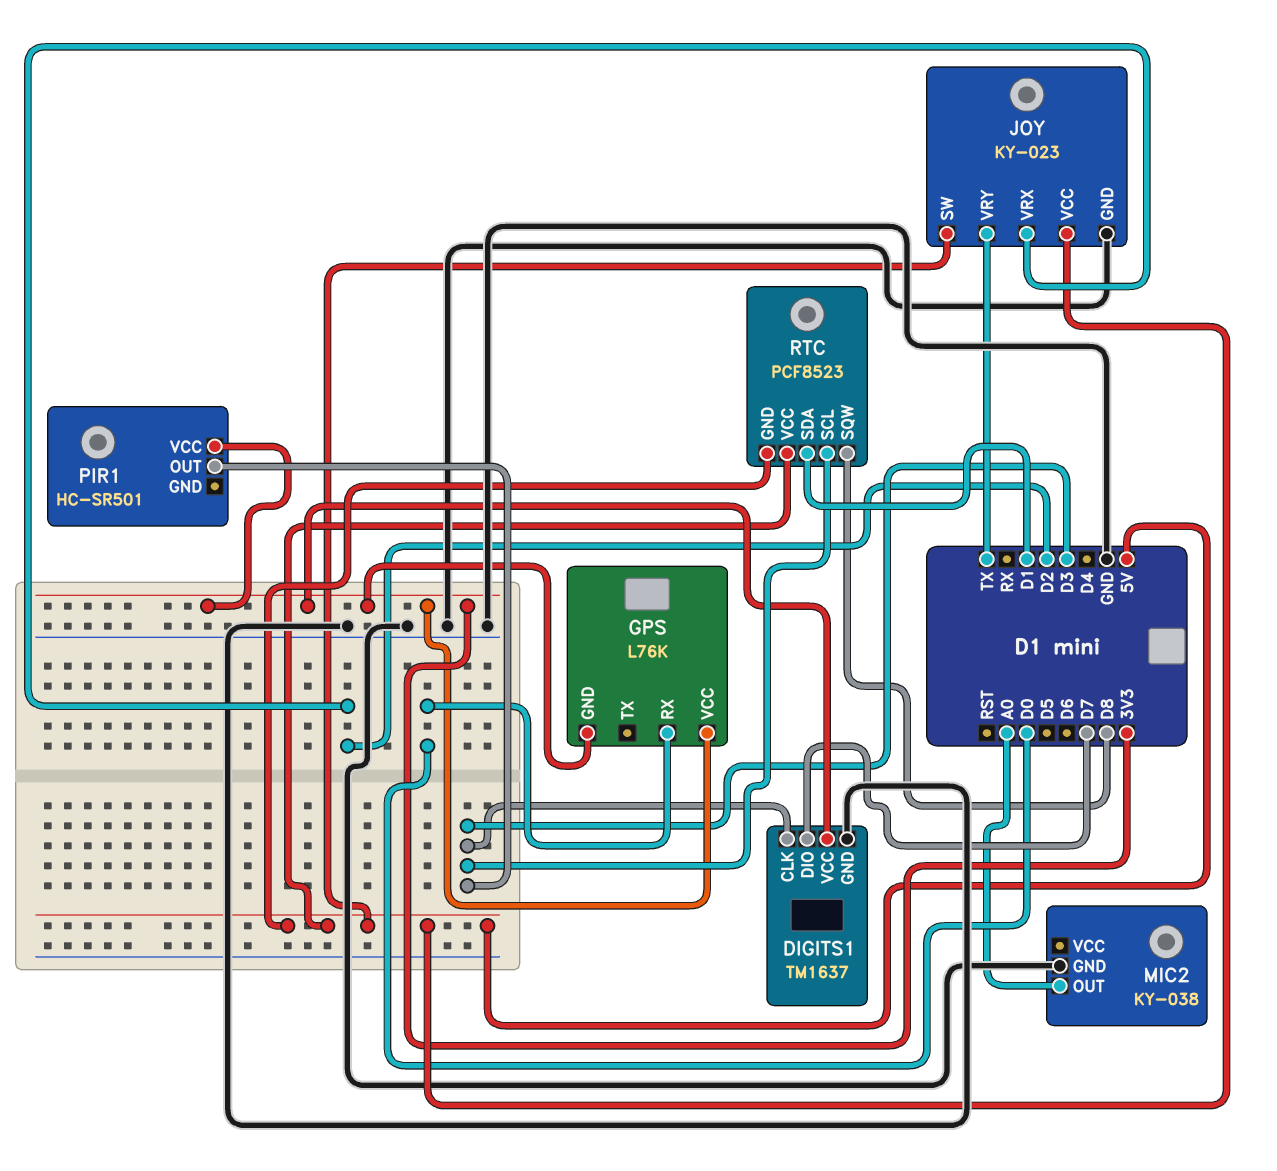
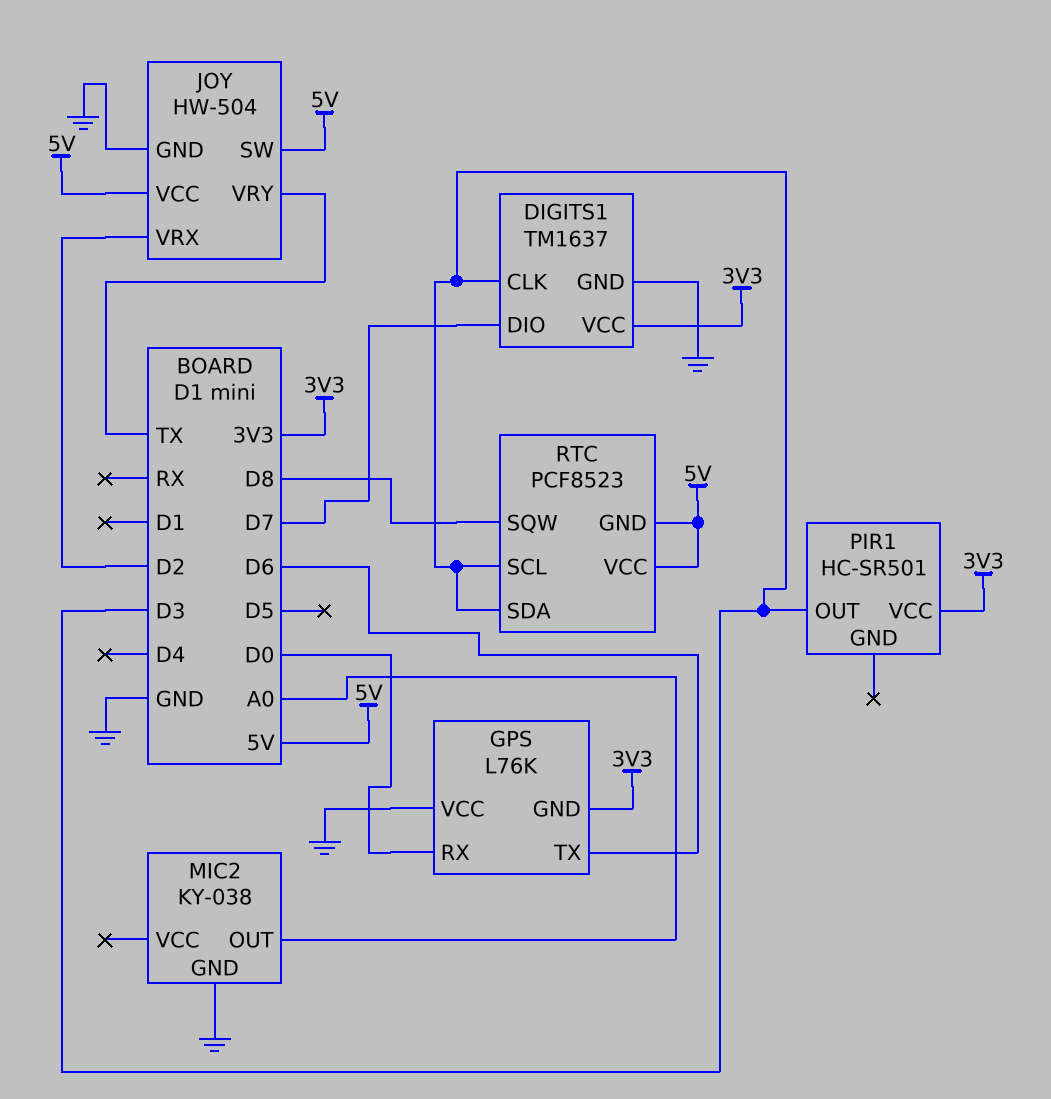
GPS pin TX: none -> D6
GPS pin VCC: 3V3 -> GND
JOY: KY-023 -> HW-504
RTC pin SDA: D1 -> D3

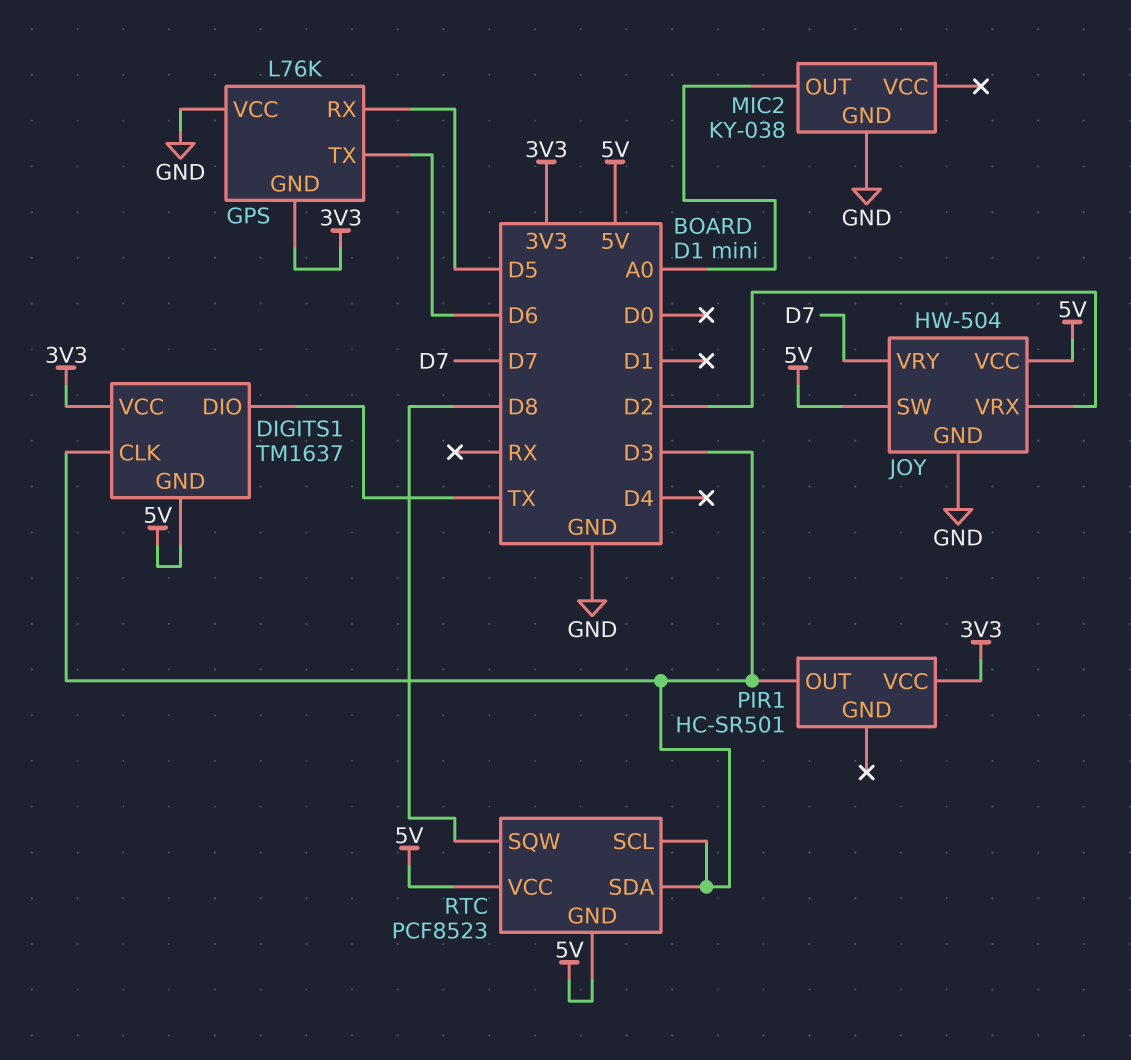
DIGITS1 pin DIO: D7 -> TX
DIGITS1 pin GND: GND -> 5V
GPS pin RX: D0 -> D5
JOY pin VRY: TX -> D7

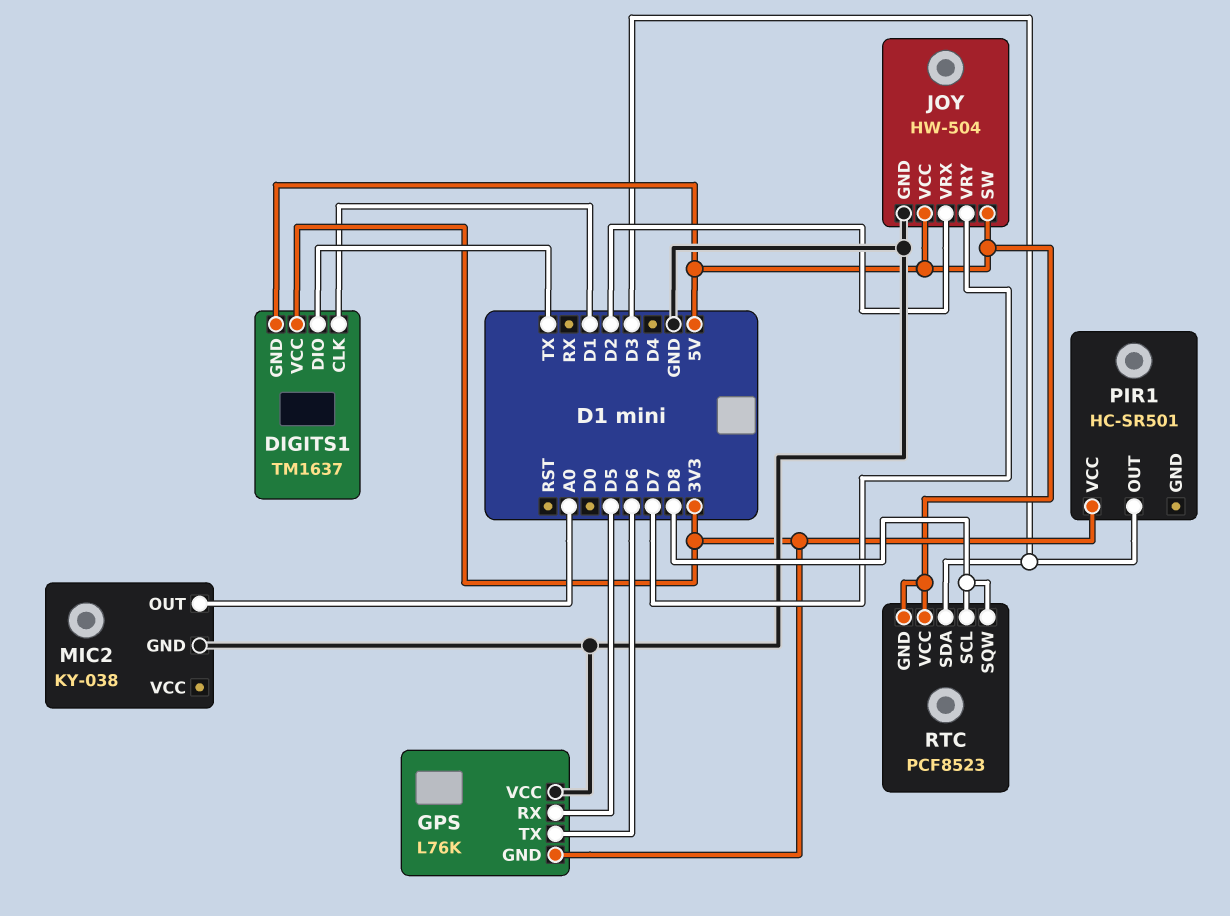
DIGITS1 pin CLK: D3 -> D1
RTC pin SCL: D3 -> D8

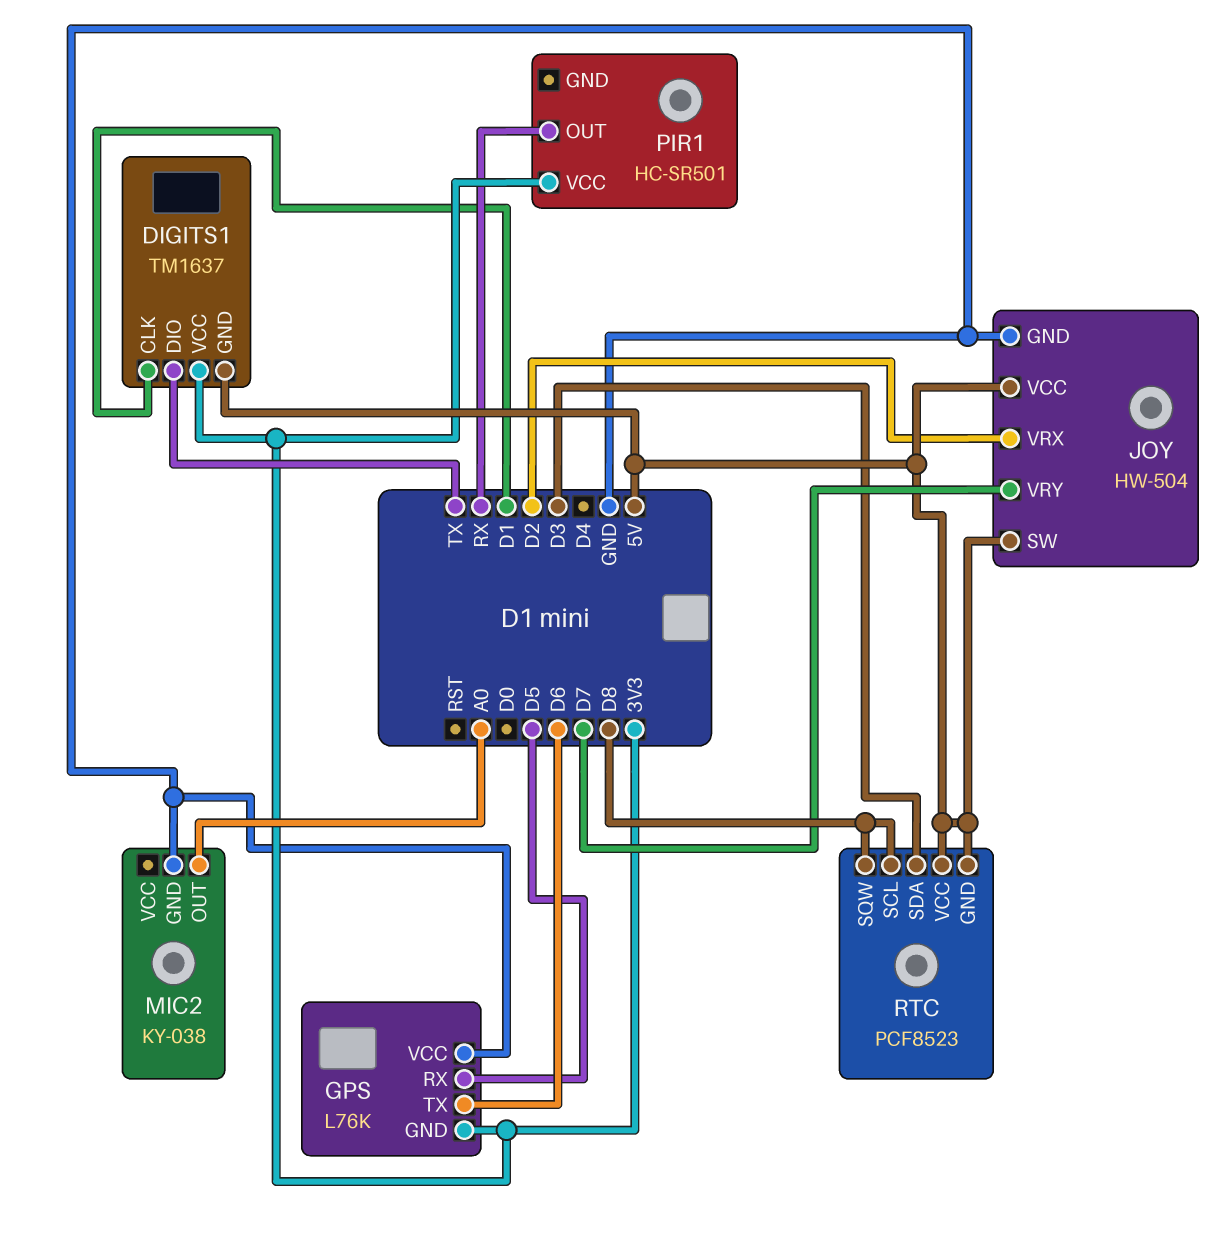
PIR1 pin OUT: D3 -> RX

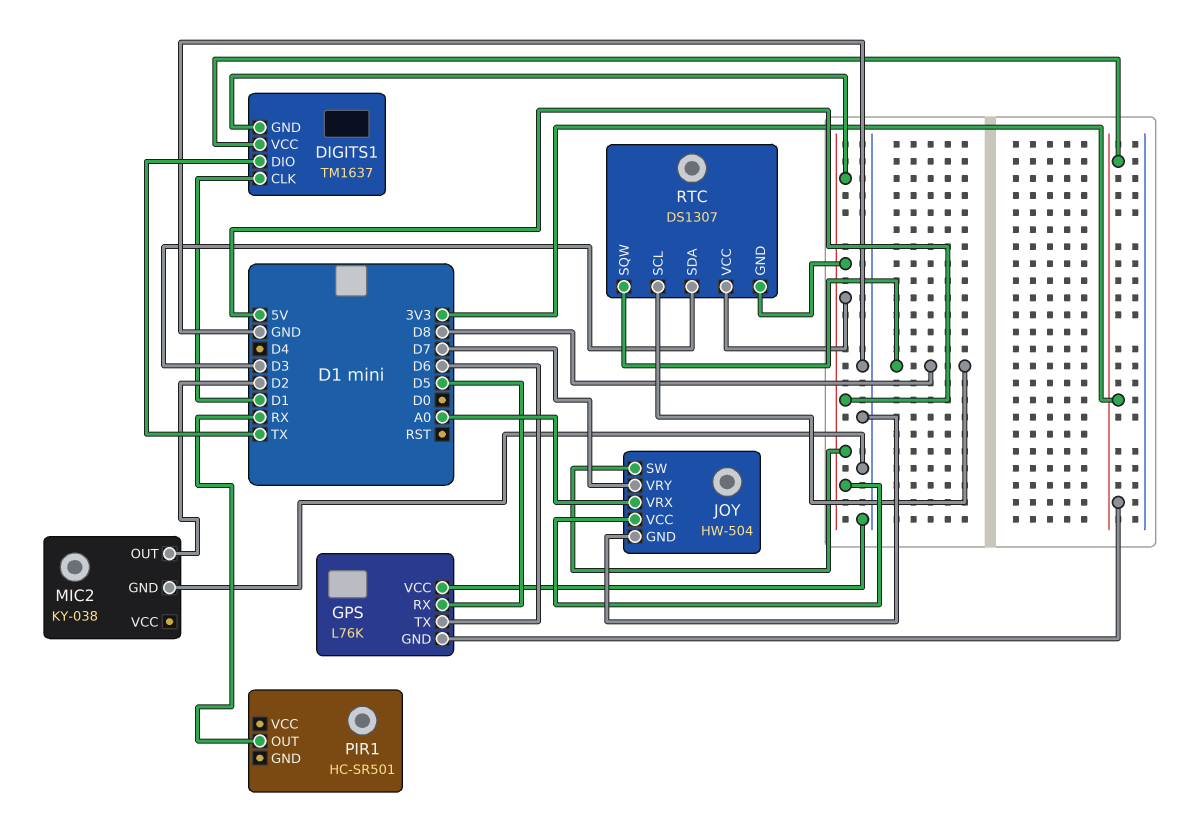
JOY pin VRX: D2 -> A0
MIC2 pin OUT: A0 -> D2
PIR1 pin VCC: 3V3 -> none
RTC: PCF8523 -> DS1307

